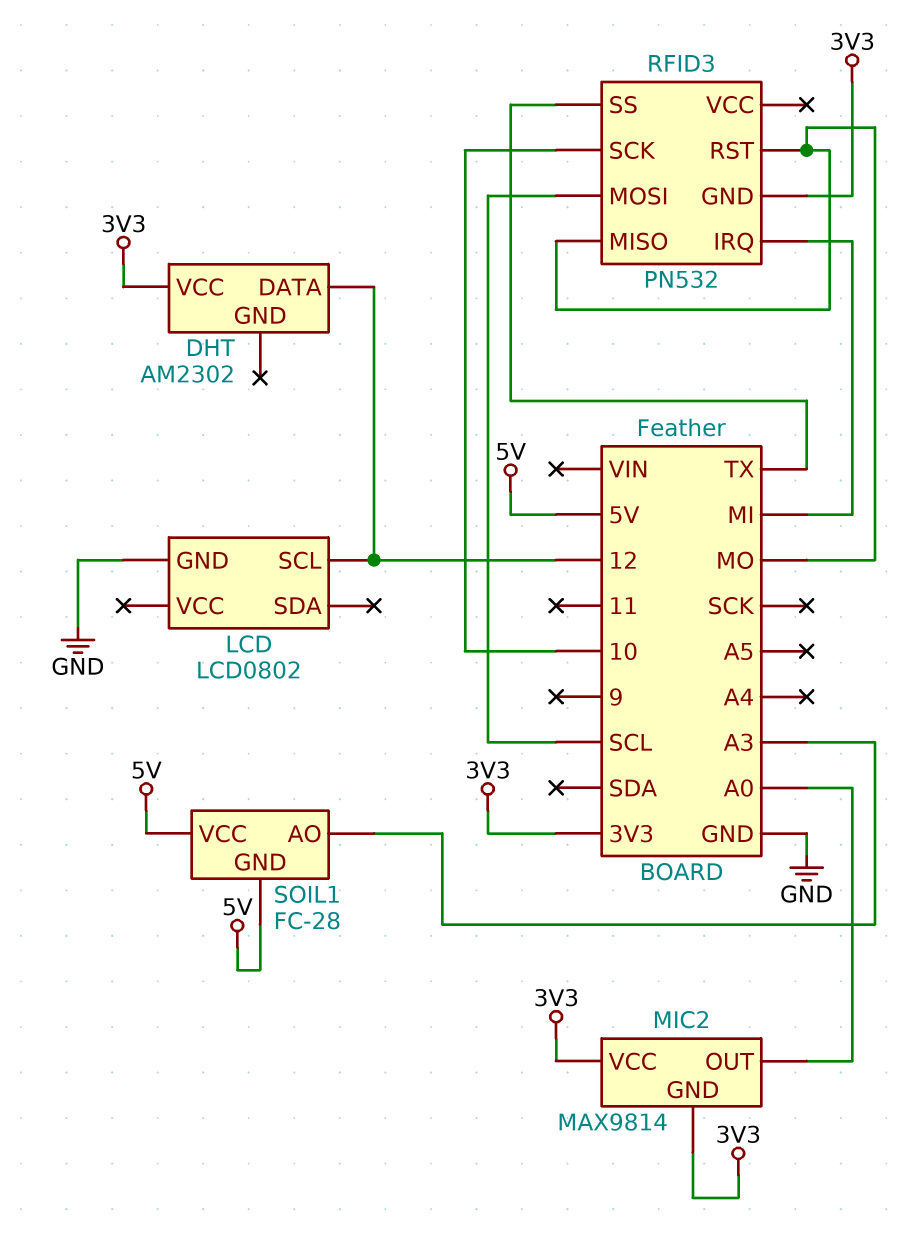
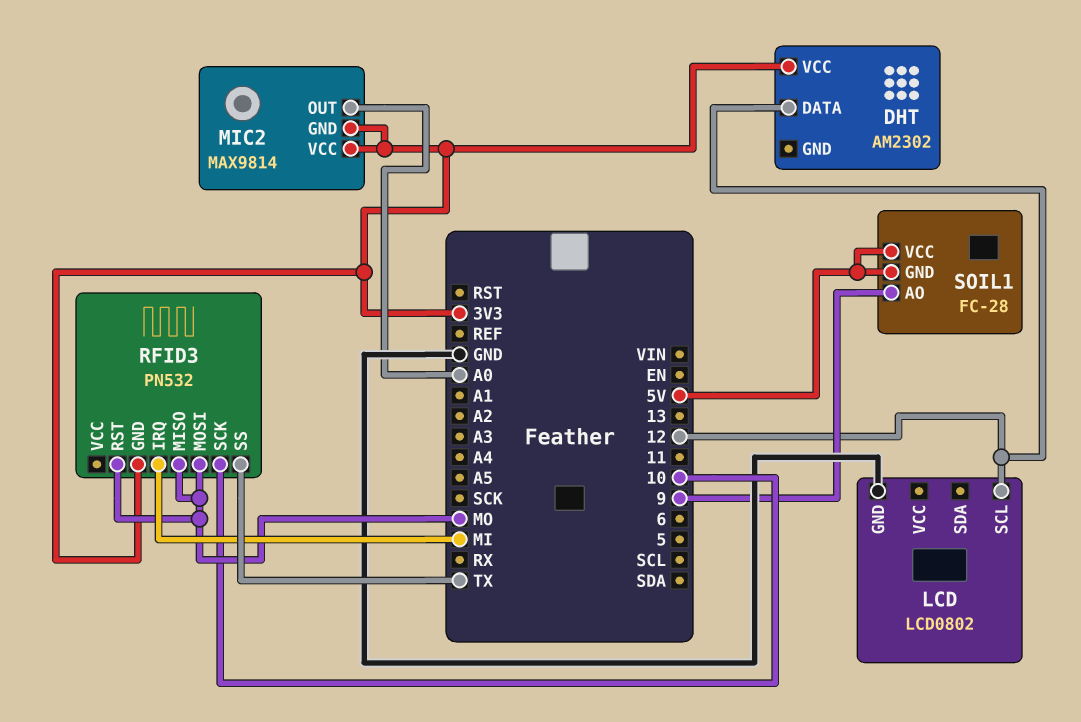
RFID3 pin MOSI: SCL -> MO
SOIL1 pin AO: A3 -> 9

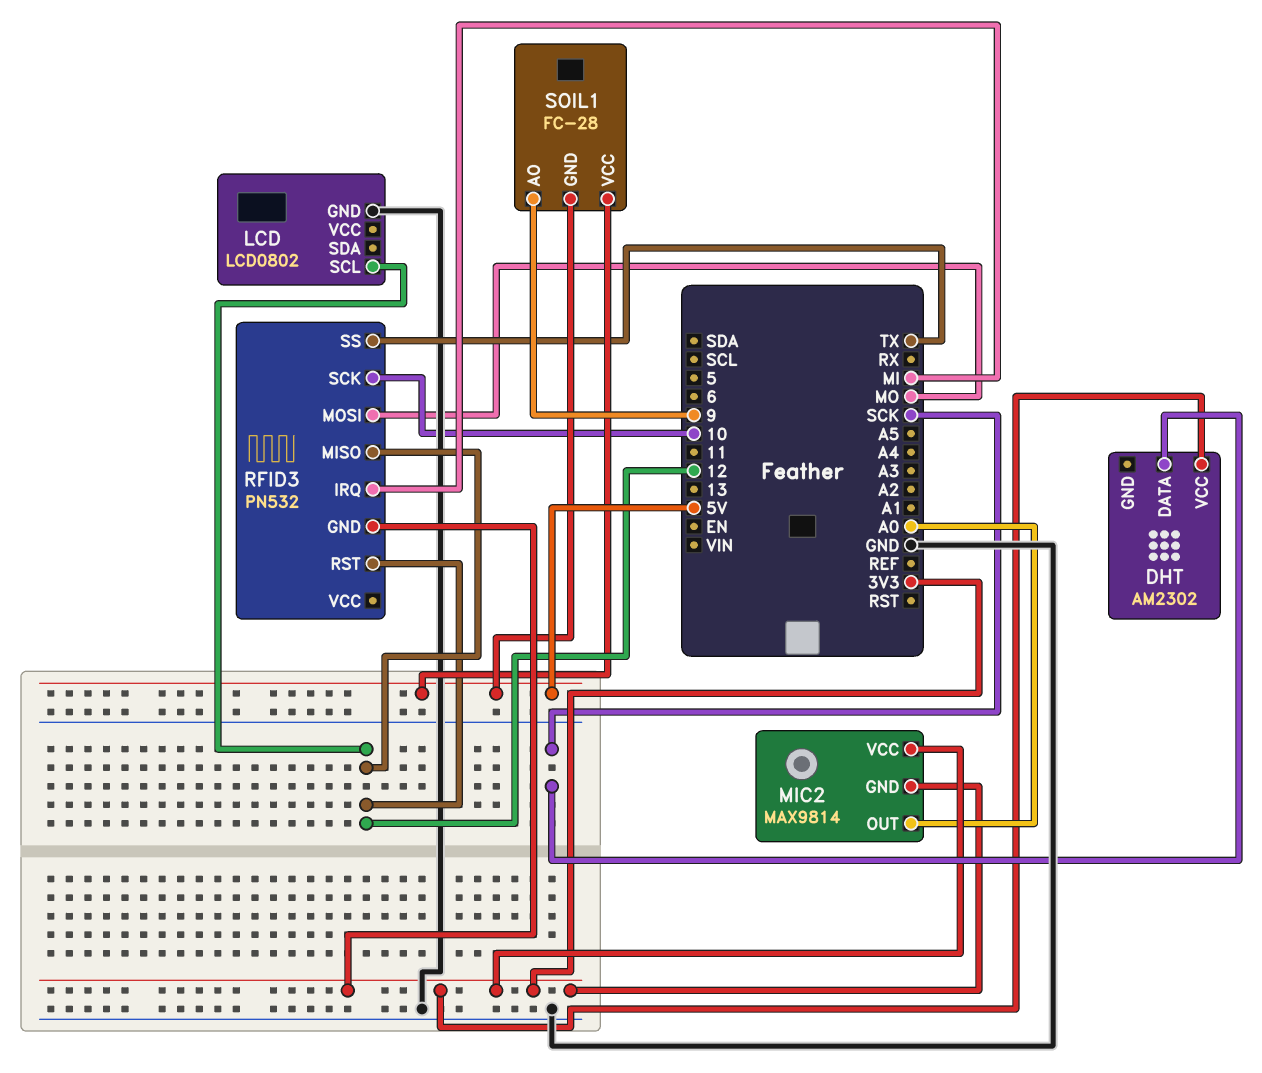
DHT pin DATA: 12 -> SCK
RFID3 pin MISO: MO -> 12
RFID3 pin RST: MO -> 12

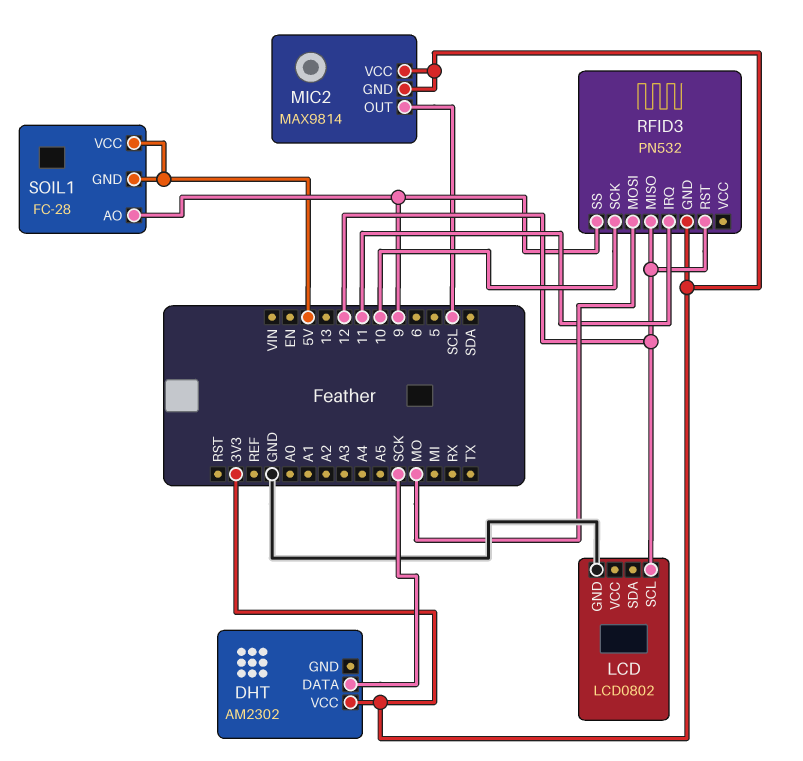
MIC2 pin OUT: A0 -> SCL
RFID3 pin IRQ: MI -> 11
RFID3 pin SS: TX -> 9

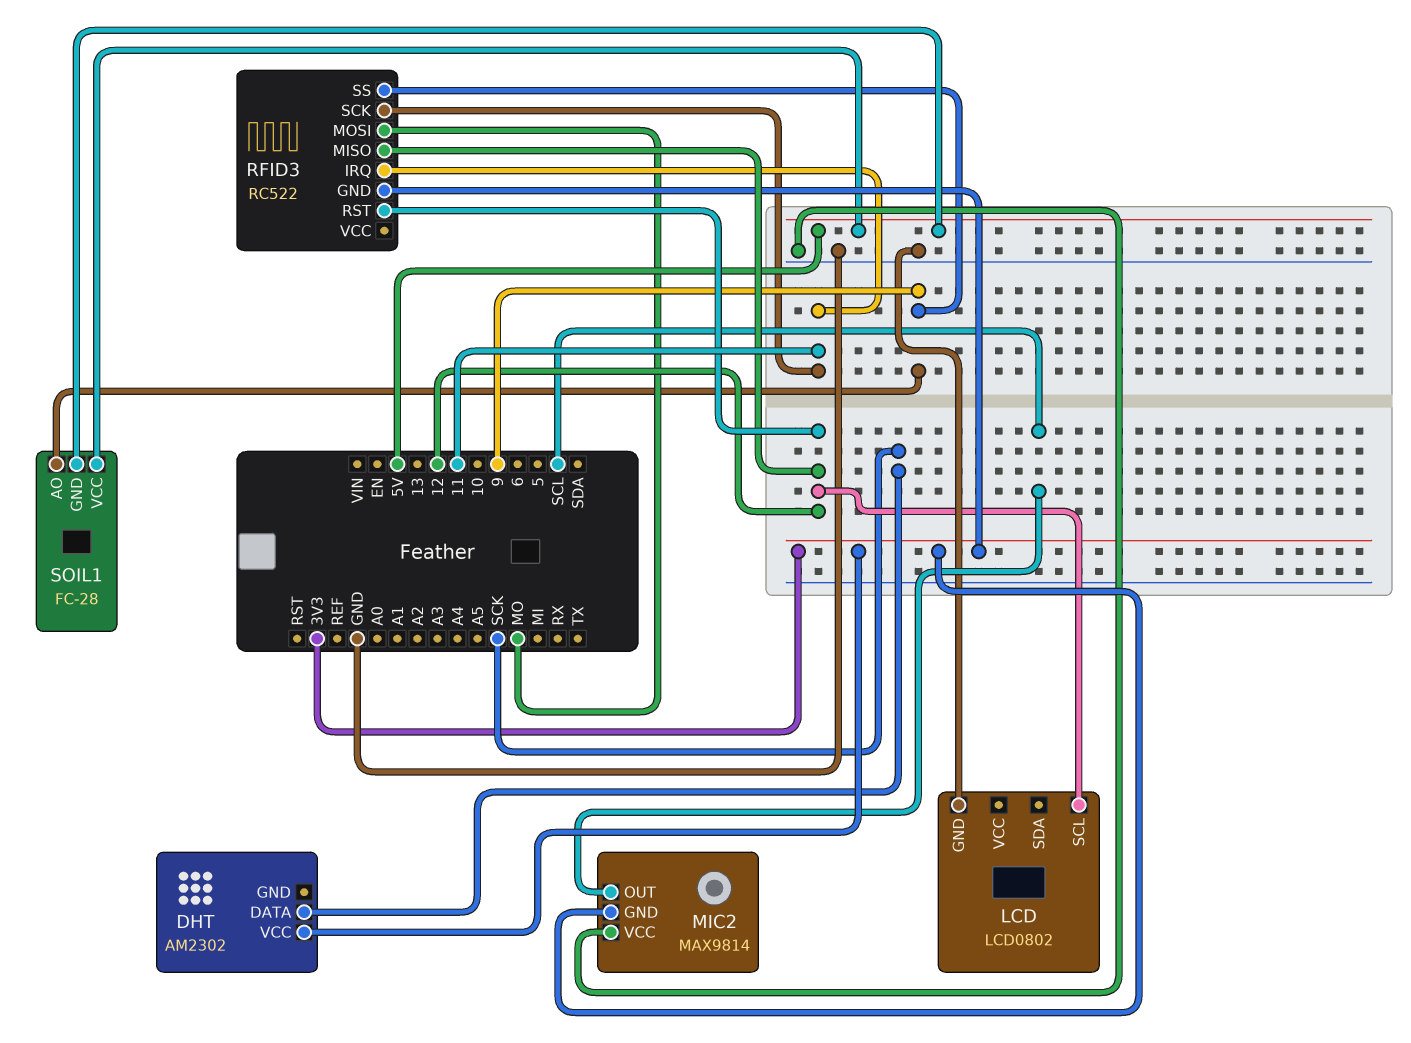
MIC2 pin VCC: 3V3 -> GND
RFID3: PN532 -> RC522
RFID3 pin SCK: 10 -> 11

